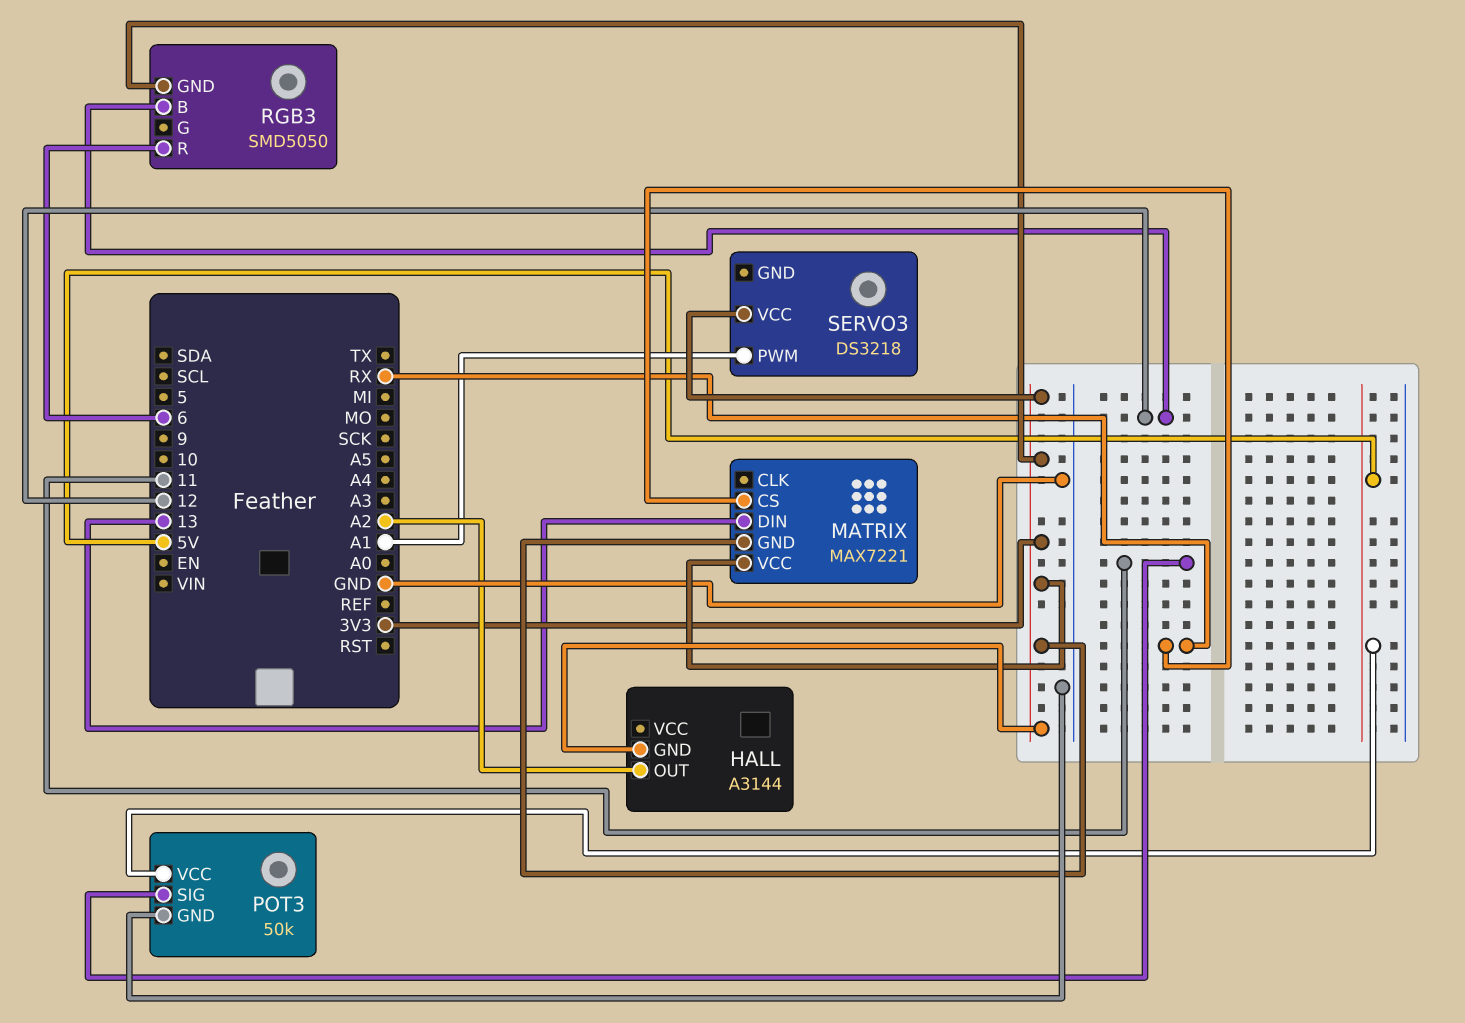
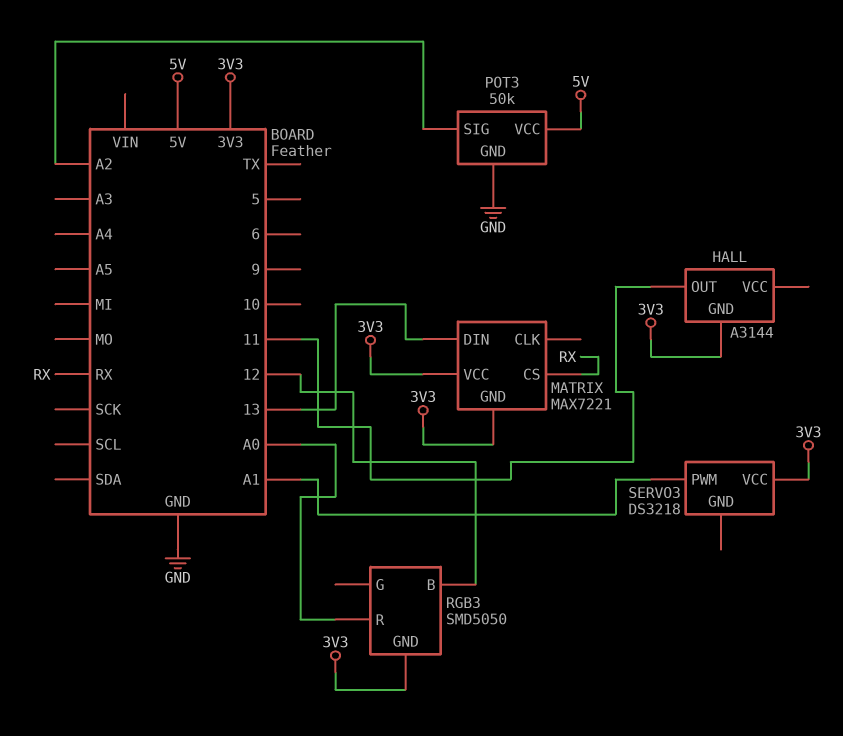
HALL pin OUT: A2 -> 11
POT3 pin SIG: 11 -> A2
RGB3 pin R: 6 -> A0

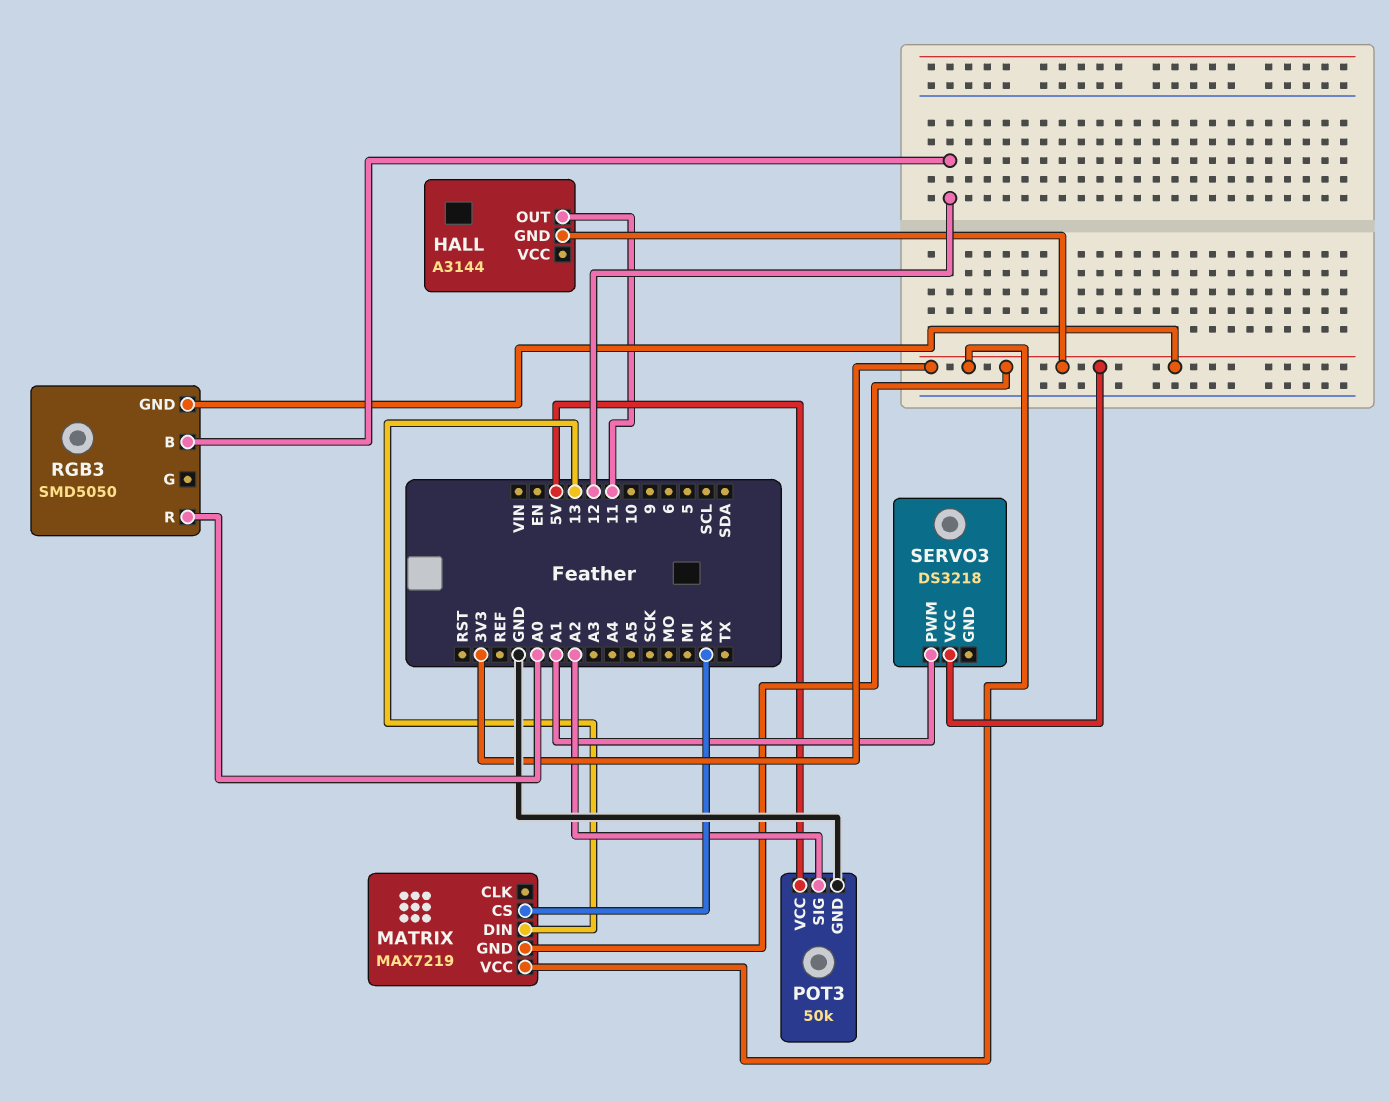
MATRIX: MAX7221 -> MAX7219

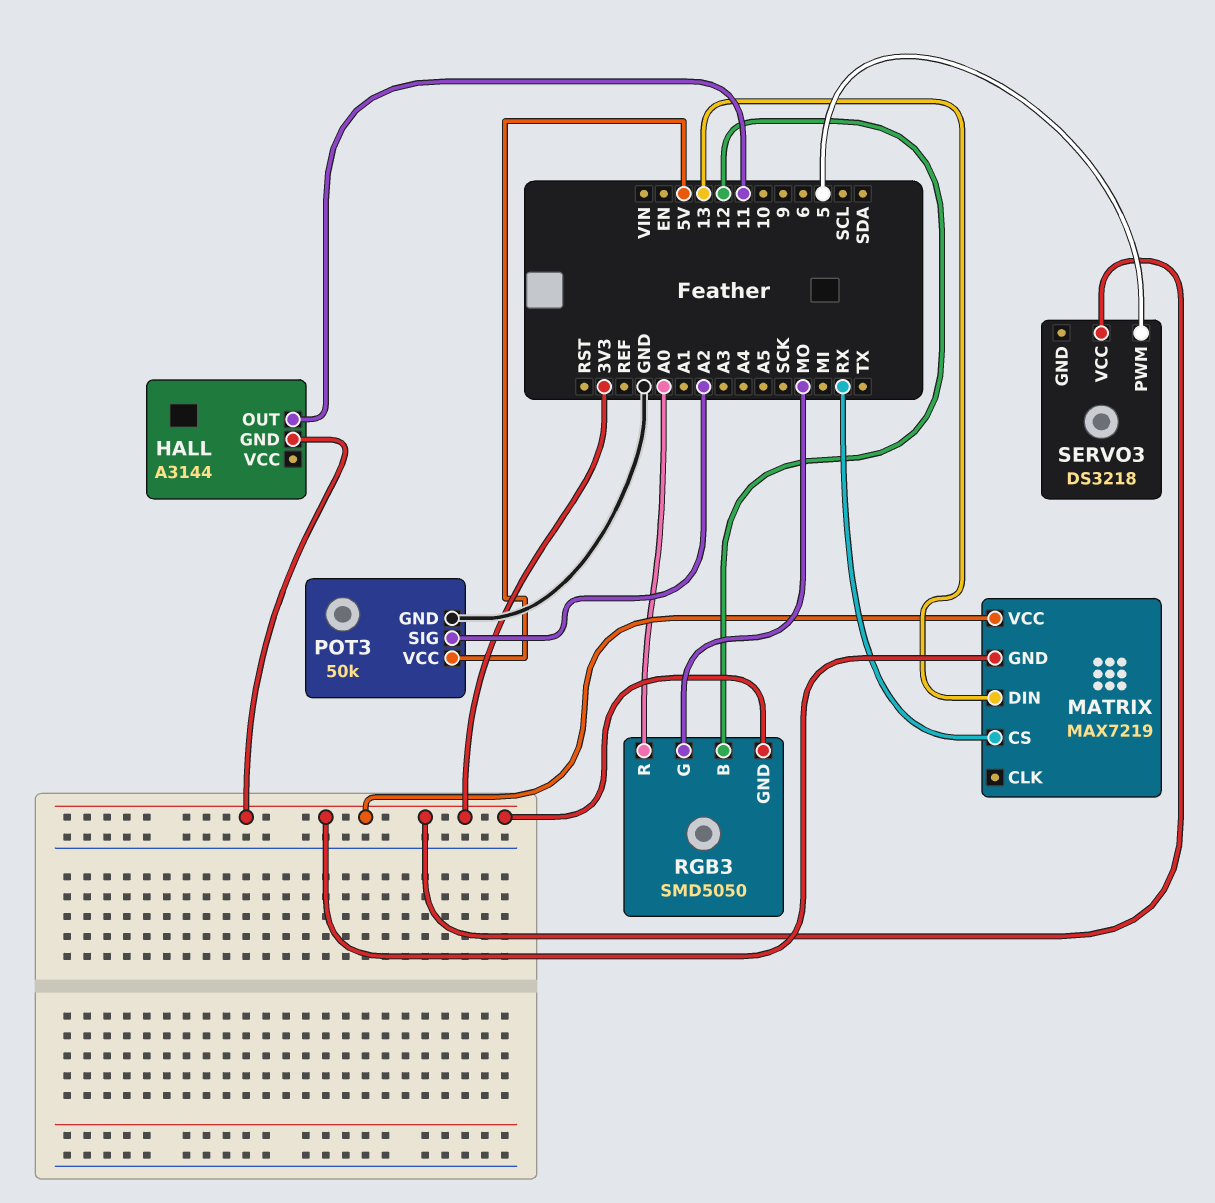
RGB3 pin G: none -> MO
SERVO3 pin PWM: A1 -> 5

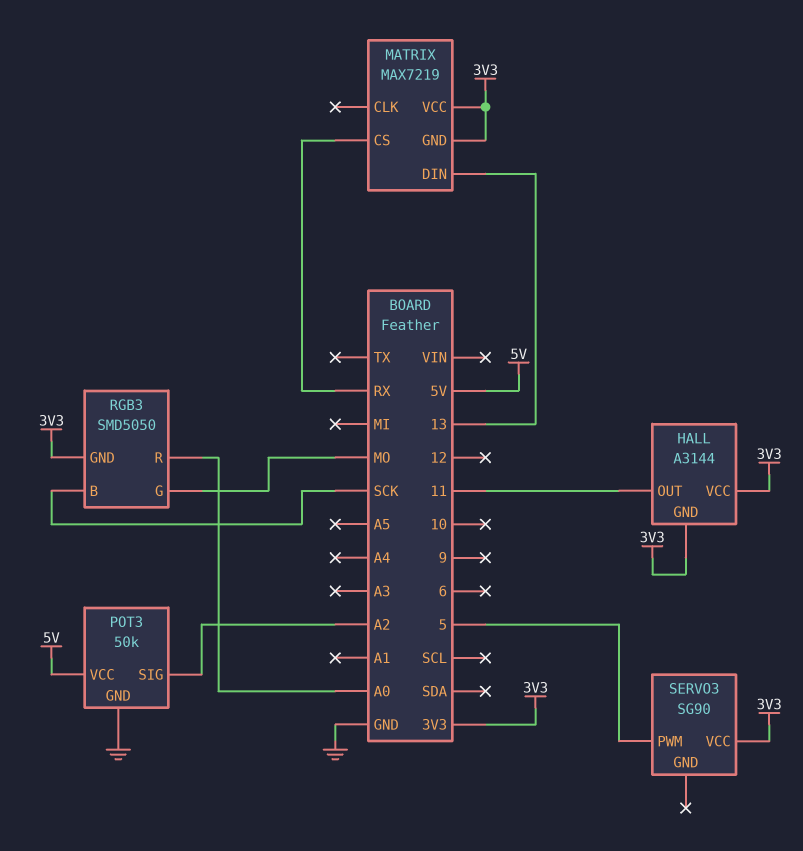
HALL pin VCC: none -> 3V3
RGB3 pin B: 12 -> SCK
SERVO3: DS3218 -> SG90

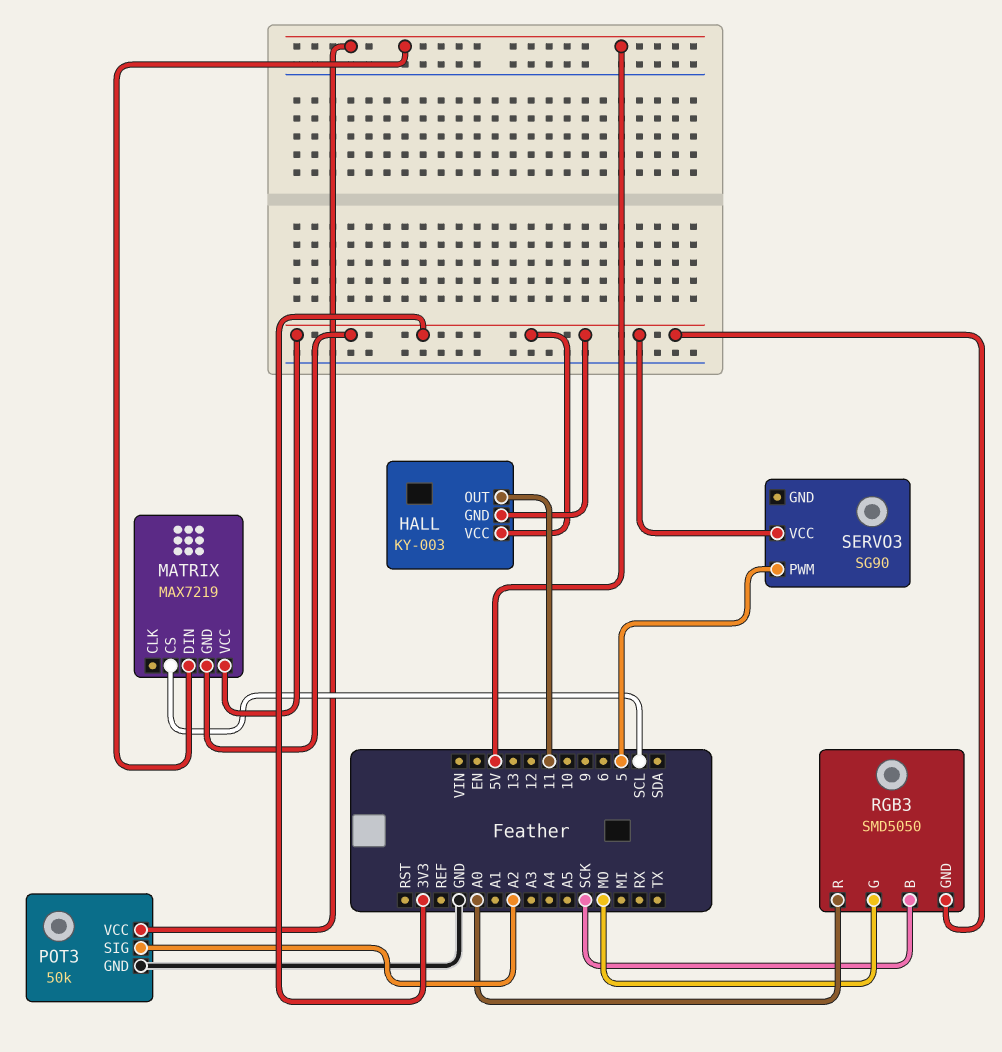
HALL: A3144 -> KY-003
MATRIX pin CS: RX -> SCL
MATRIX pin DIN: 13 -> 5V

